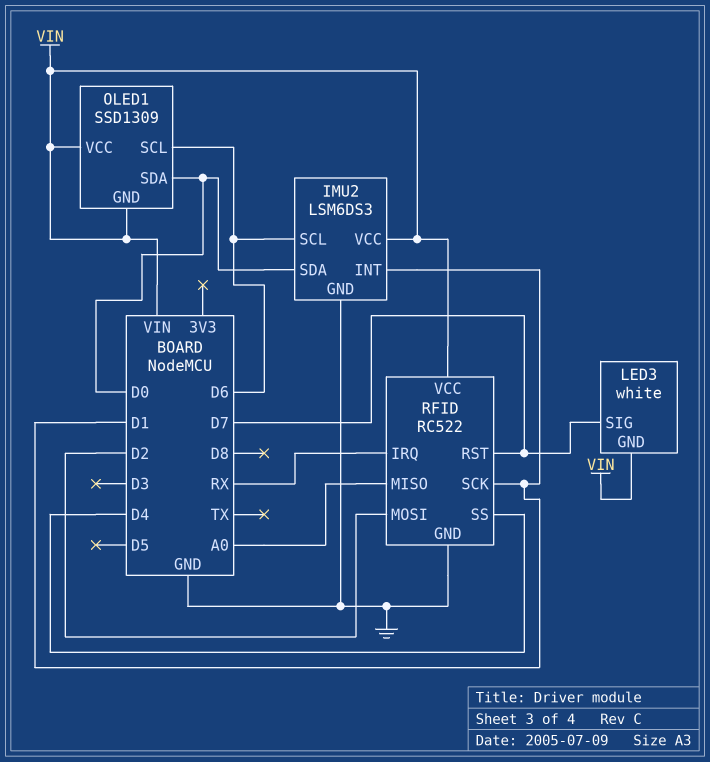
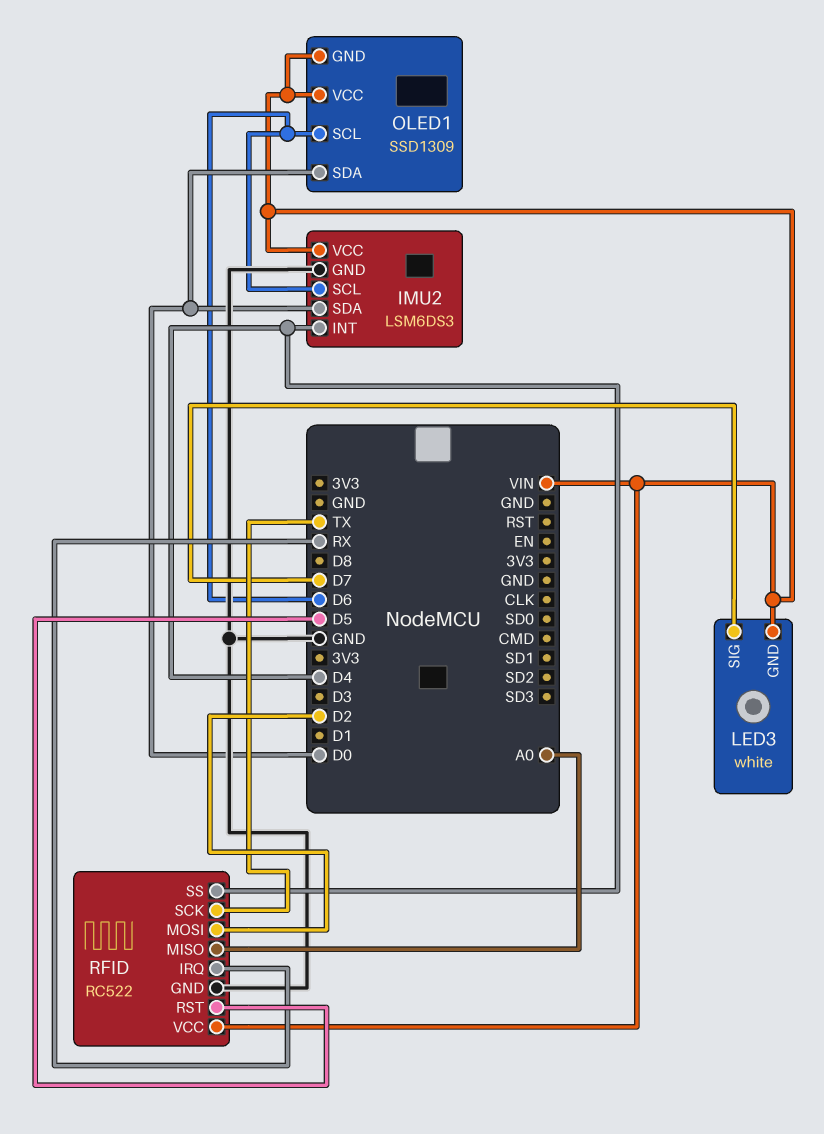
IMU2 pin INT: D1 -> D4
RFID pin RST: D7 -> D5
RFID pin SCK: D1 -> TX

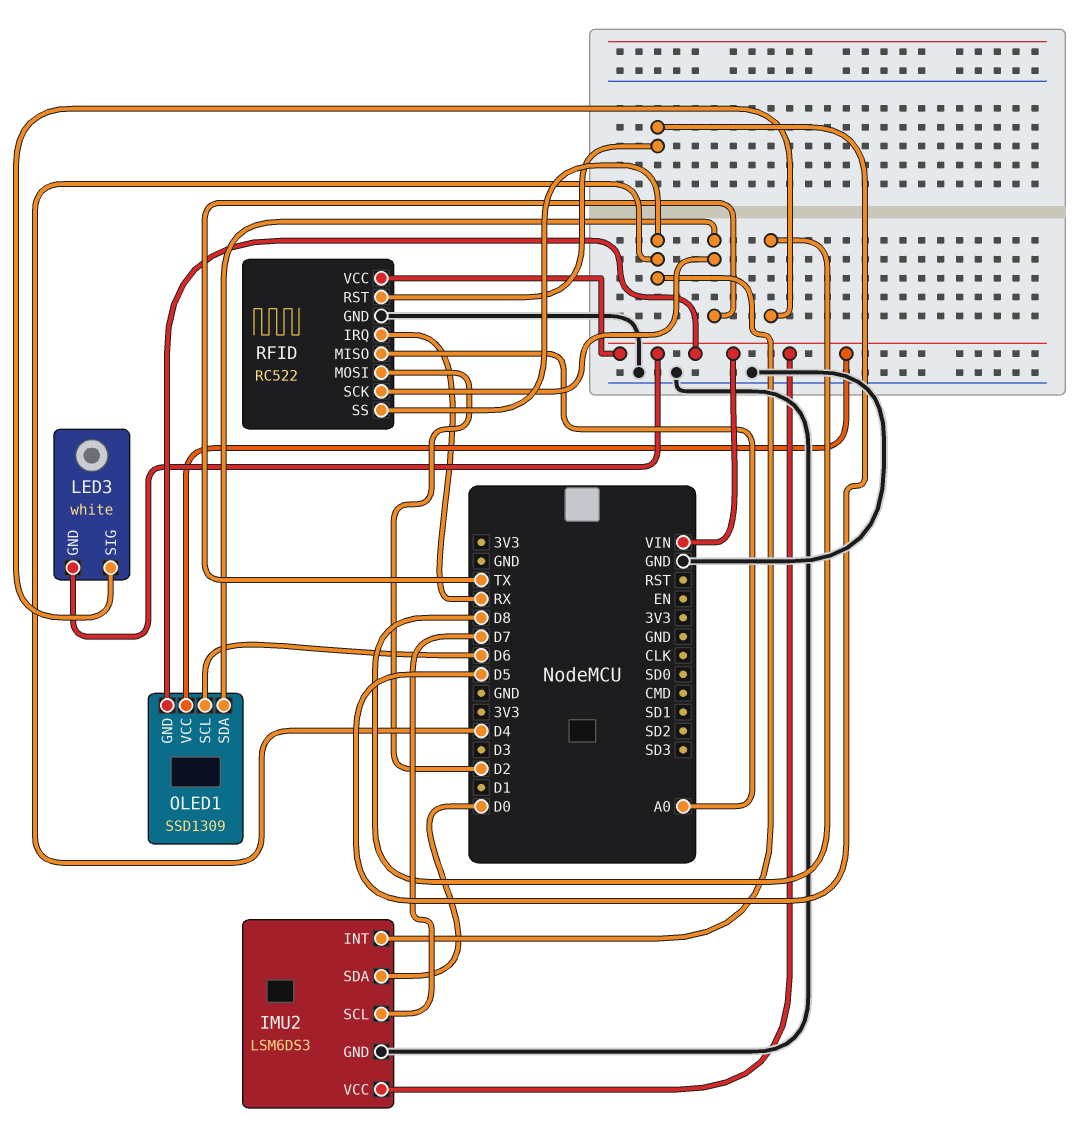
IMU2 pin SCL: D6 -> D7
LED3 pin SIG: D7 -> D8
OLED1 pin SDA: D0 -> TX

